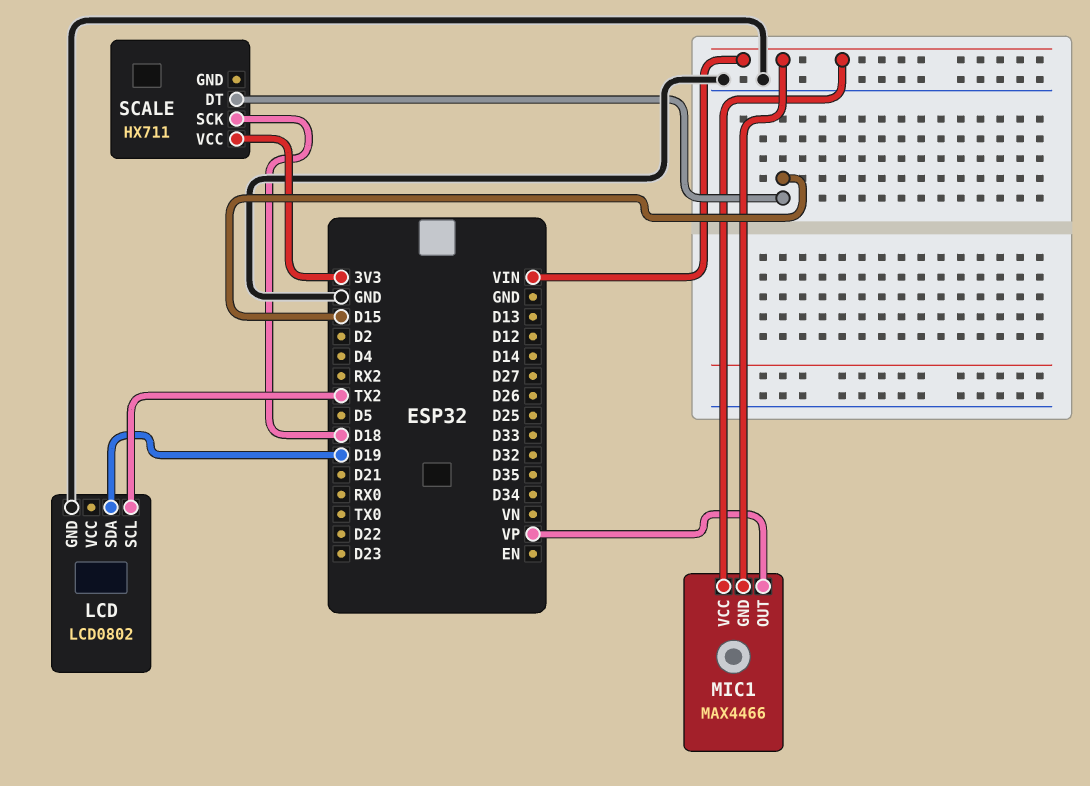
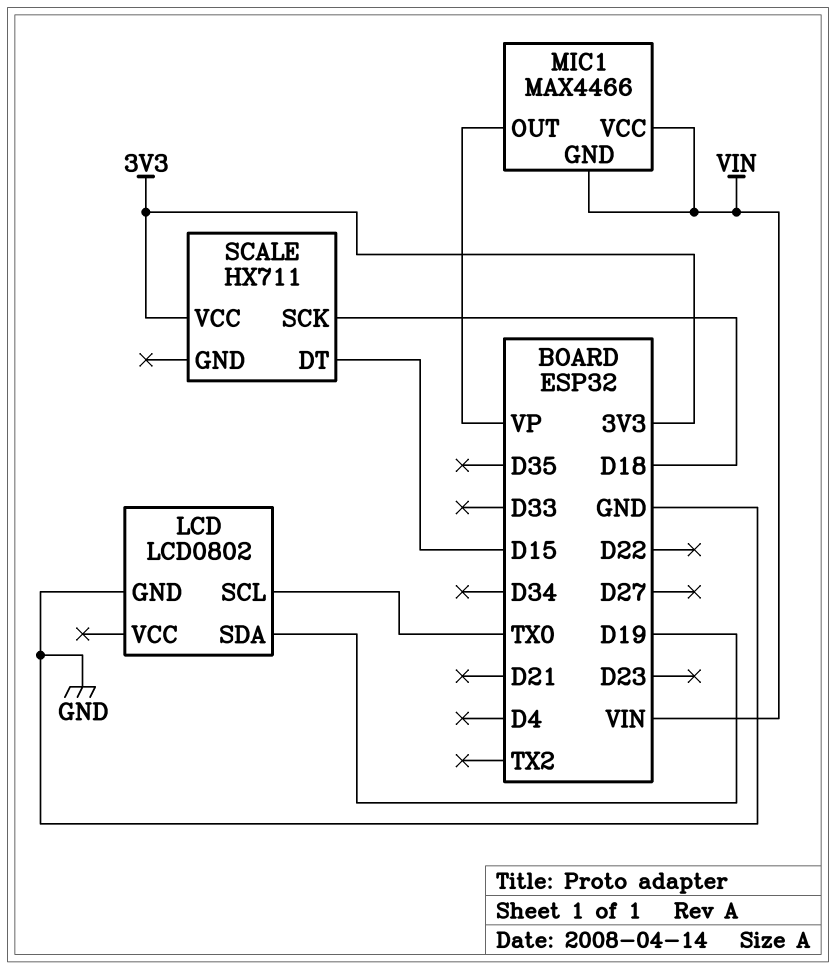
LCD pin SCL: TX2 -> TX0

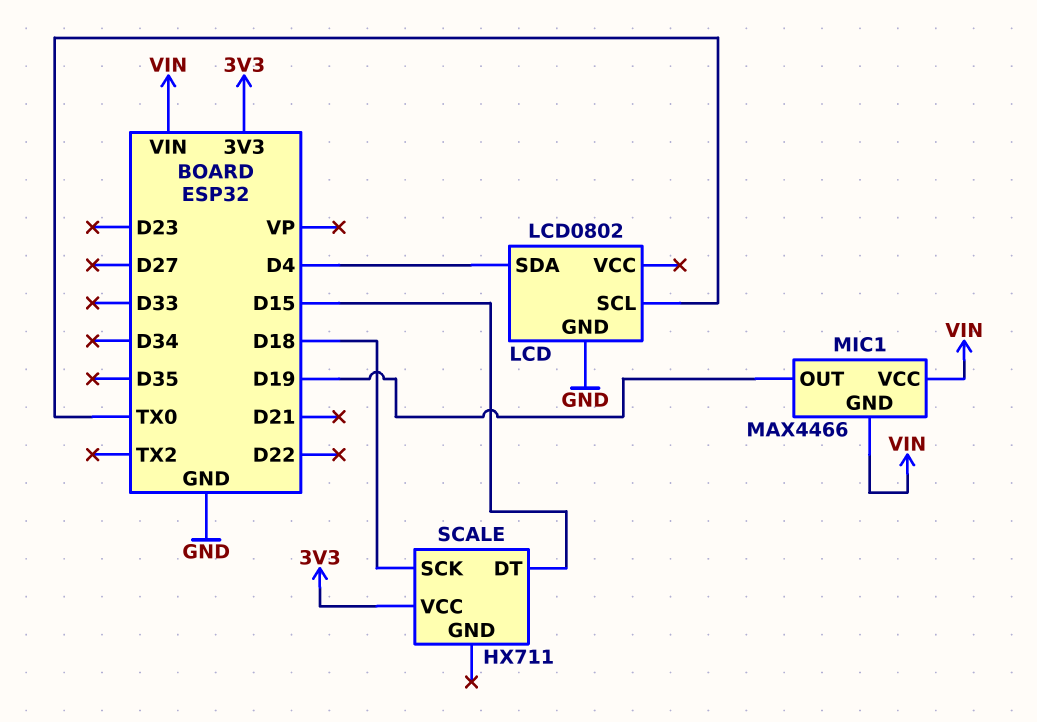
LCD pin SDA: D19 -> D4
MIC1 pin OUT: VP -> D19

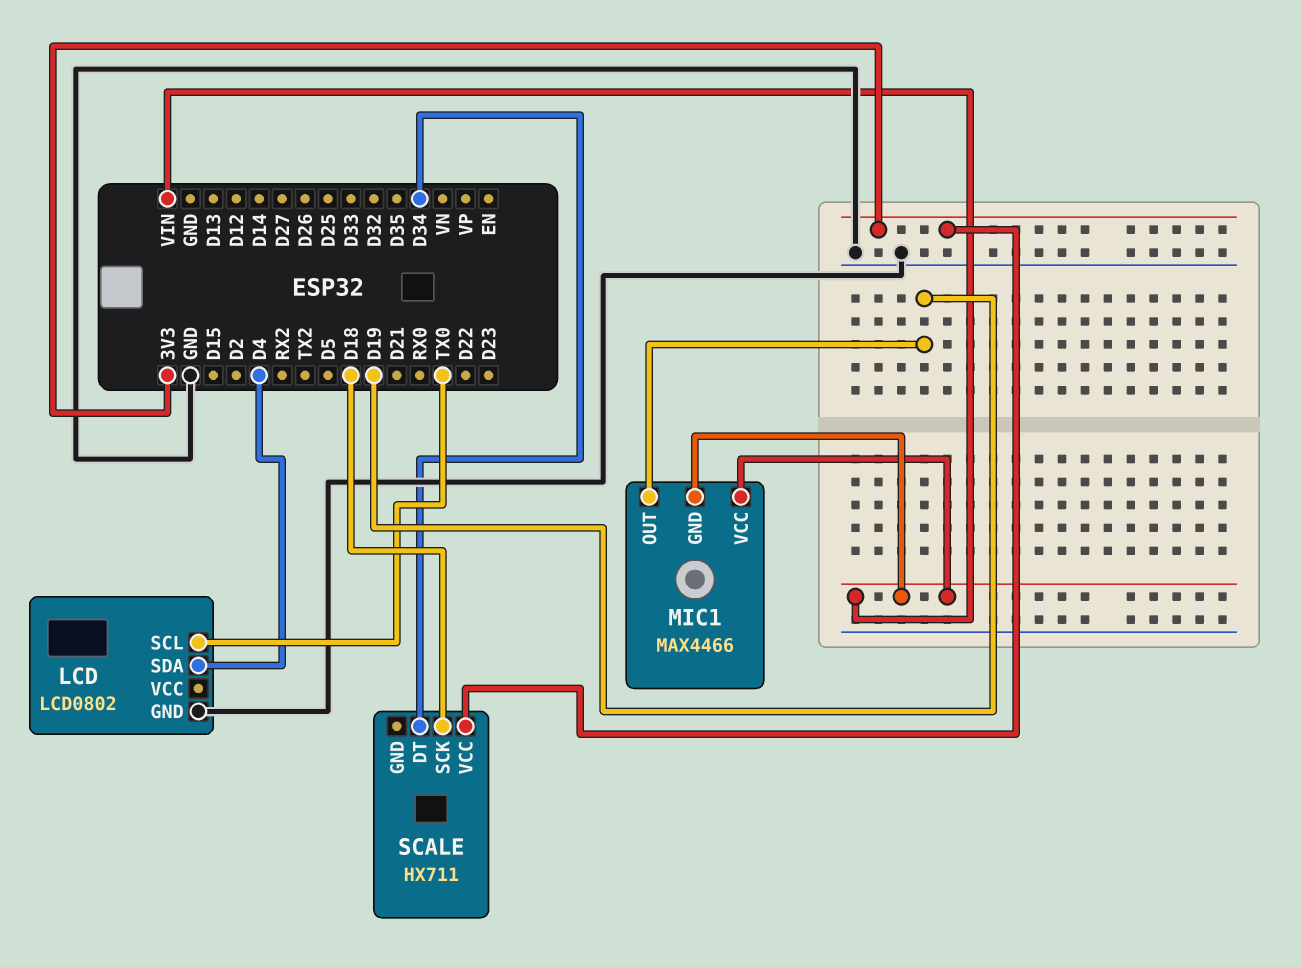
SCALE pin DT: D15 -> D34

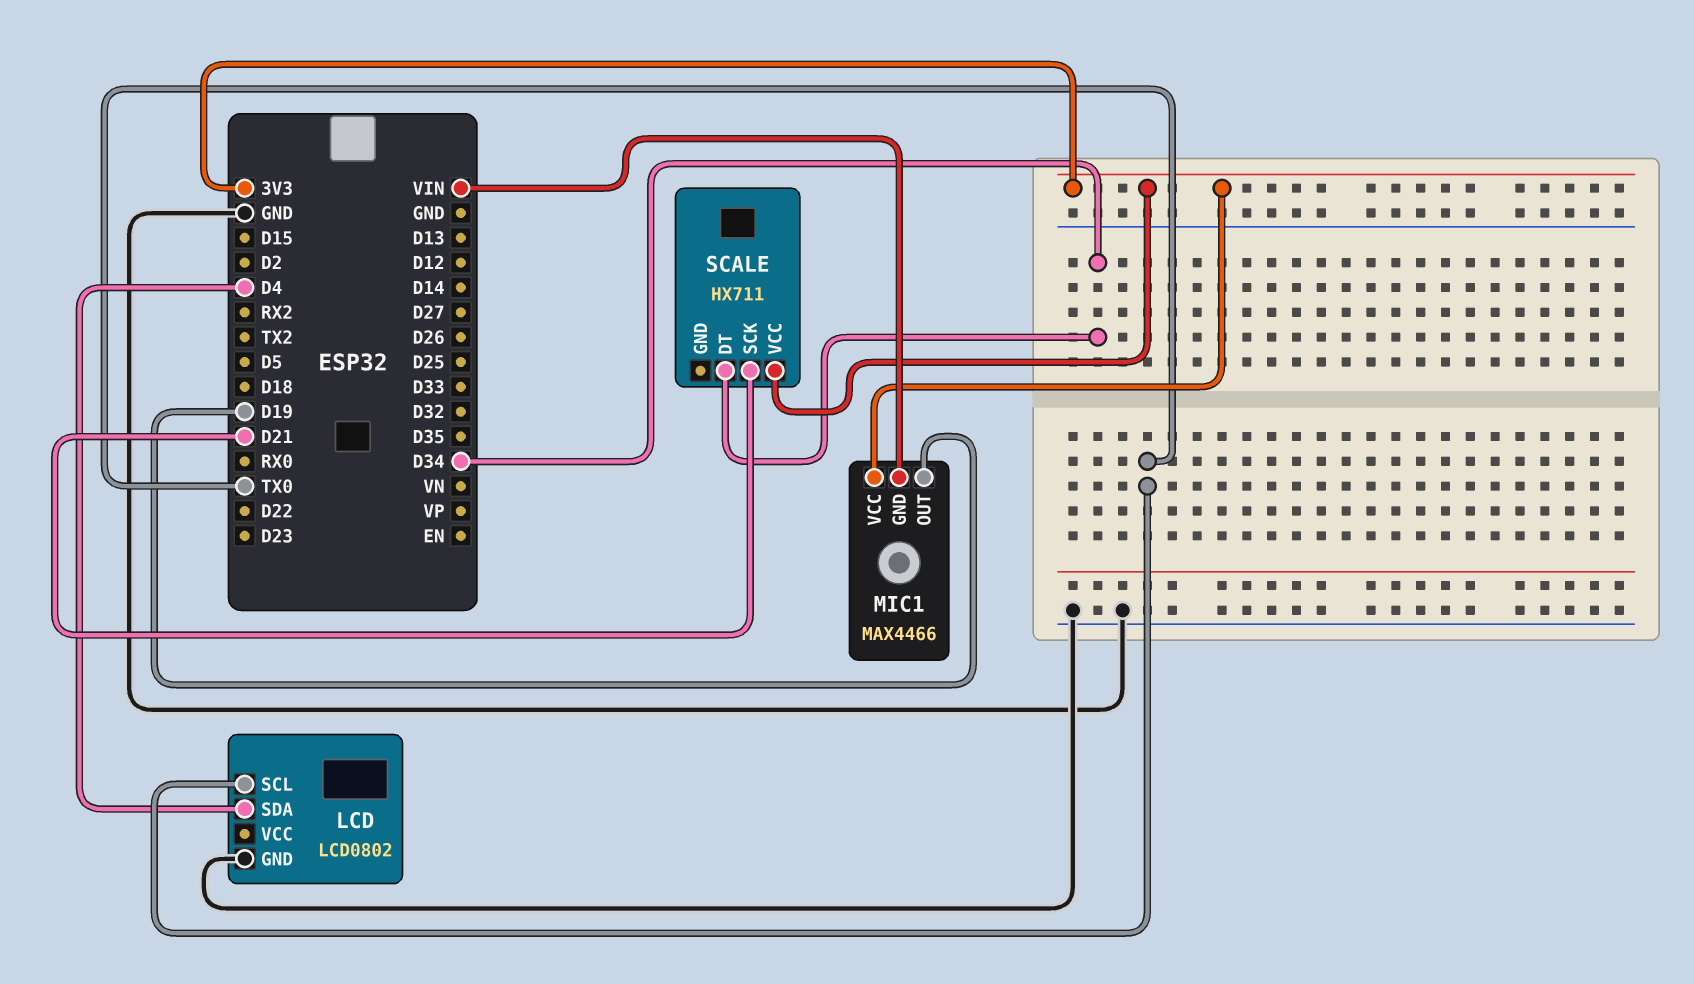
MIC1 pin VCC: VIN -> 3V3
SCALE pin SCK: D18 -> D21

